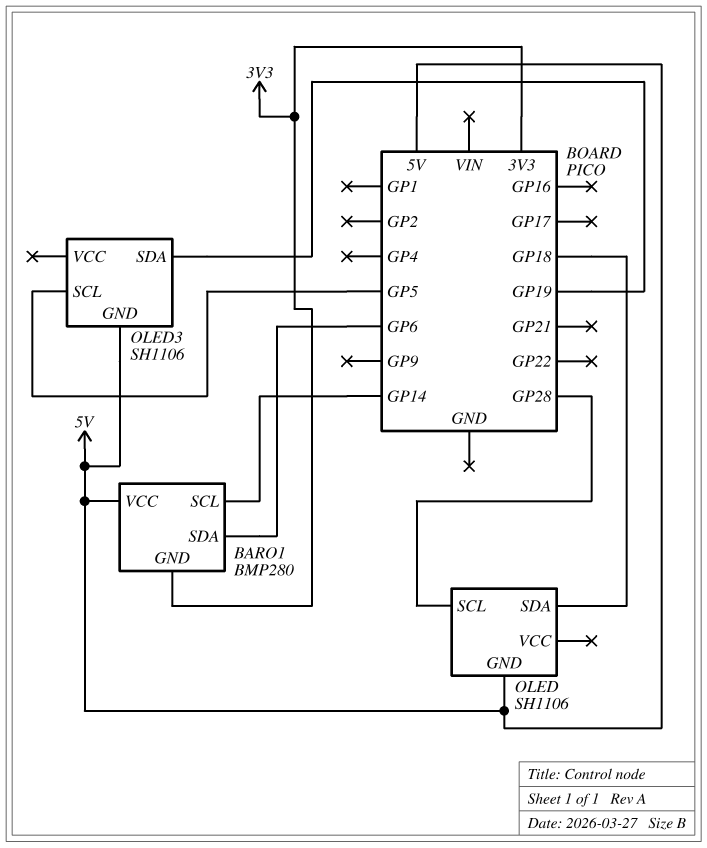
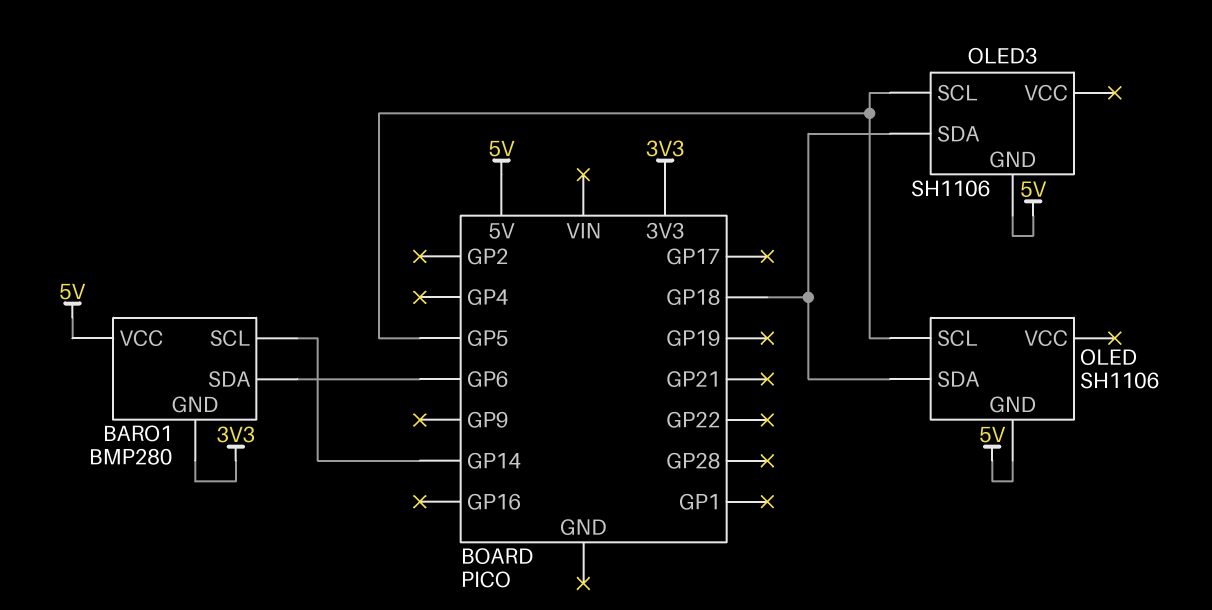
OLED pin SCL: GP28 -> GP5
OLED3 pin SDA: GP19 -> GP18

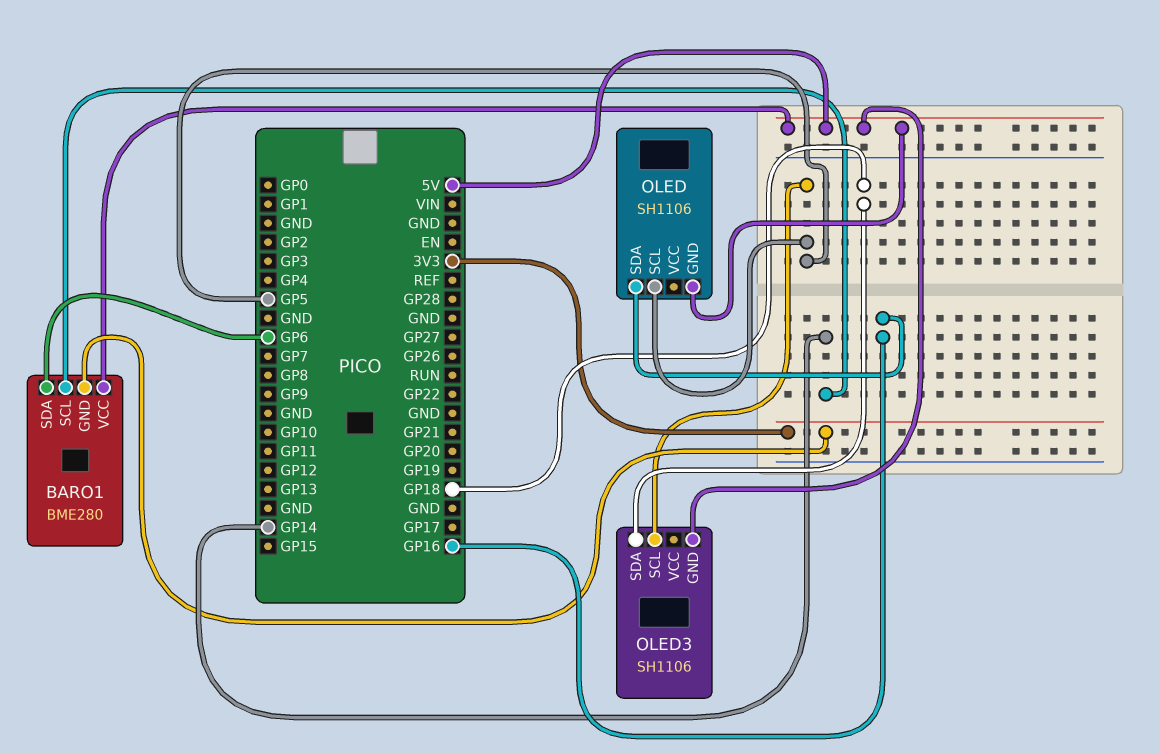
BARO1: BMP280 -> BME280
OLED pin SDA: GP18 -> GP16

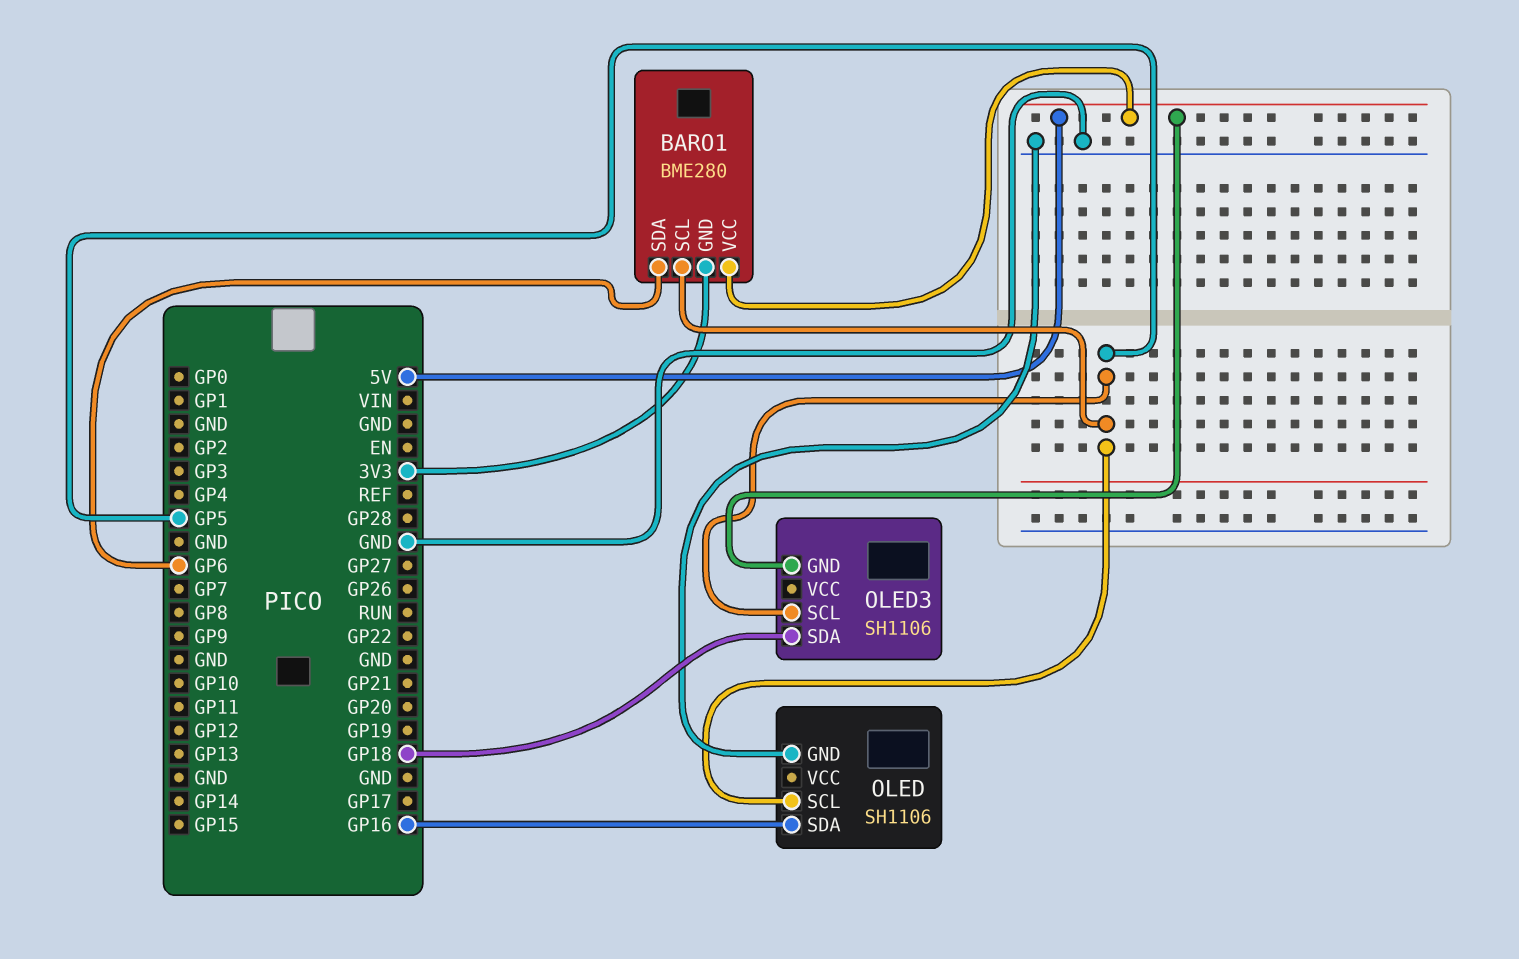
BARO1 pin SCL: GP14 -> GP5
OLED pin GND: 5V -> GND

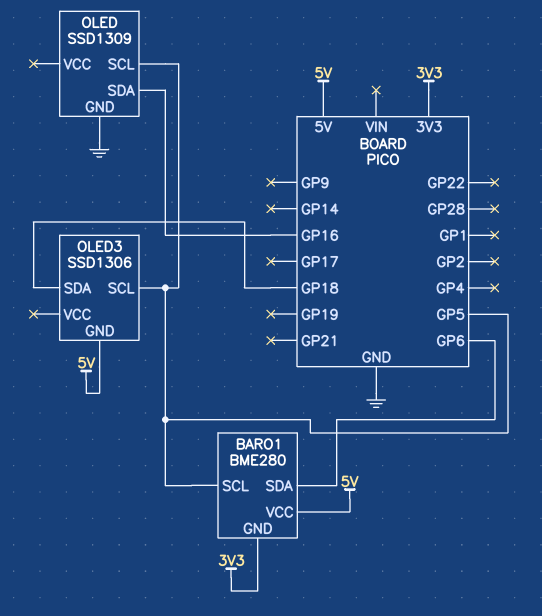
OLED: SH1106 -> SSD1309
OLED3: SH1106 -> SSD1306

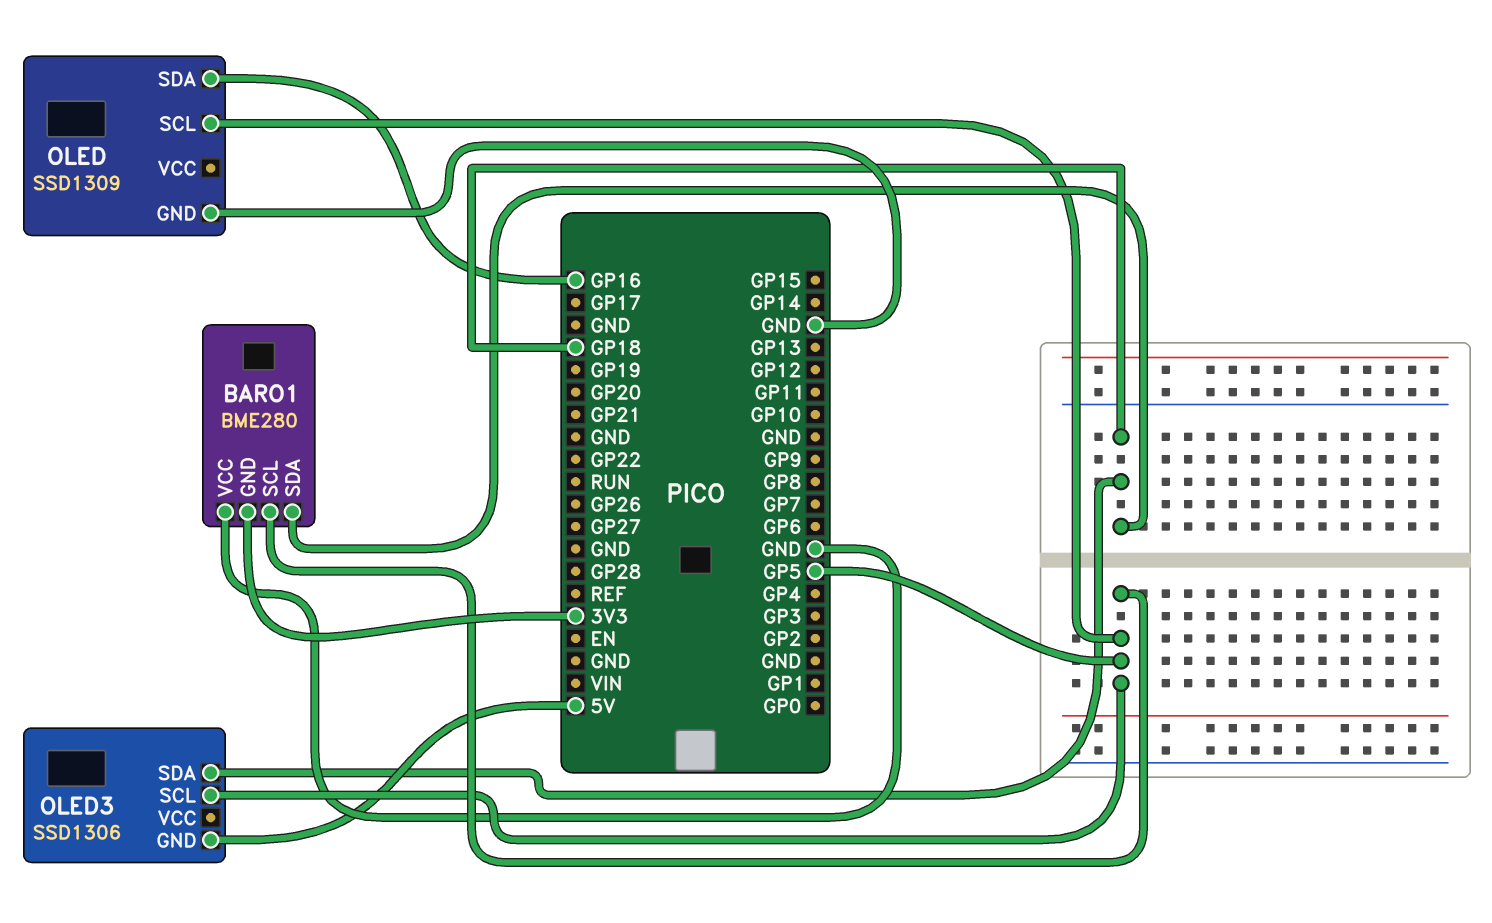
BARO1 pin SDA: GP6 -> GP18
BARO1 pin VCC: 5V -> GND

